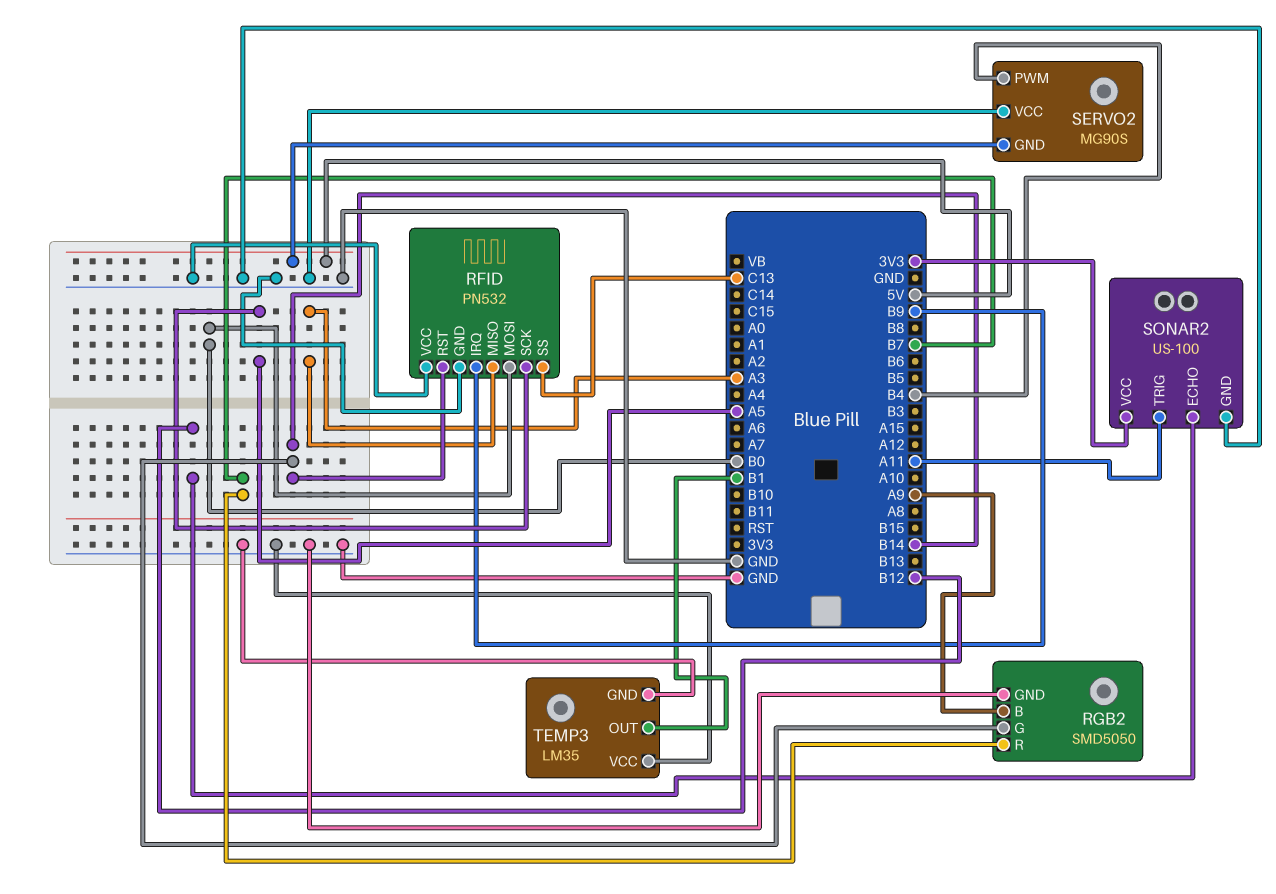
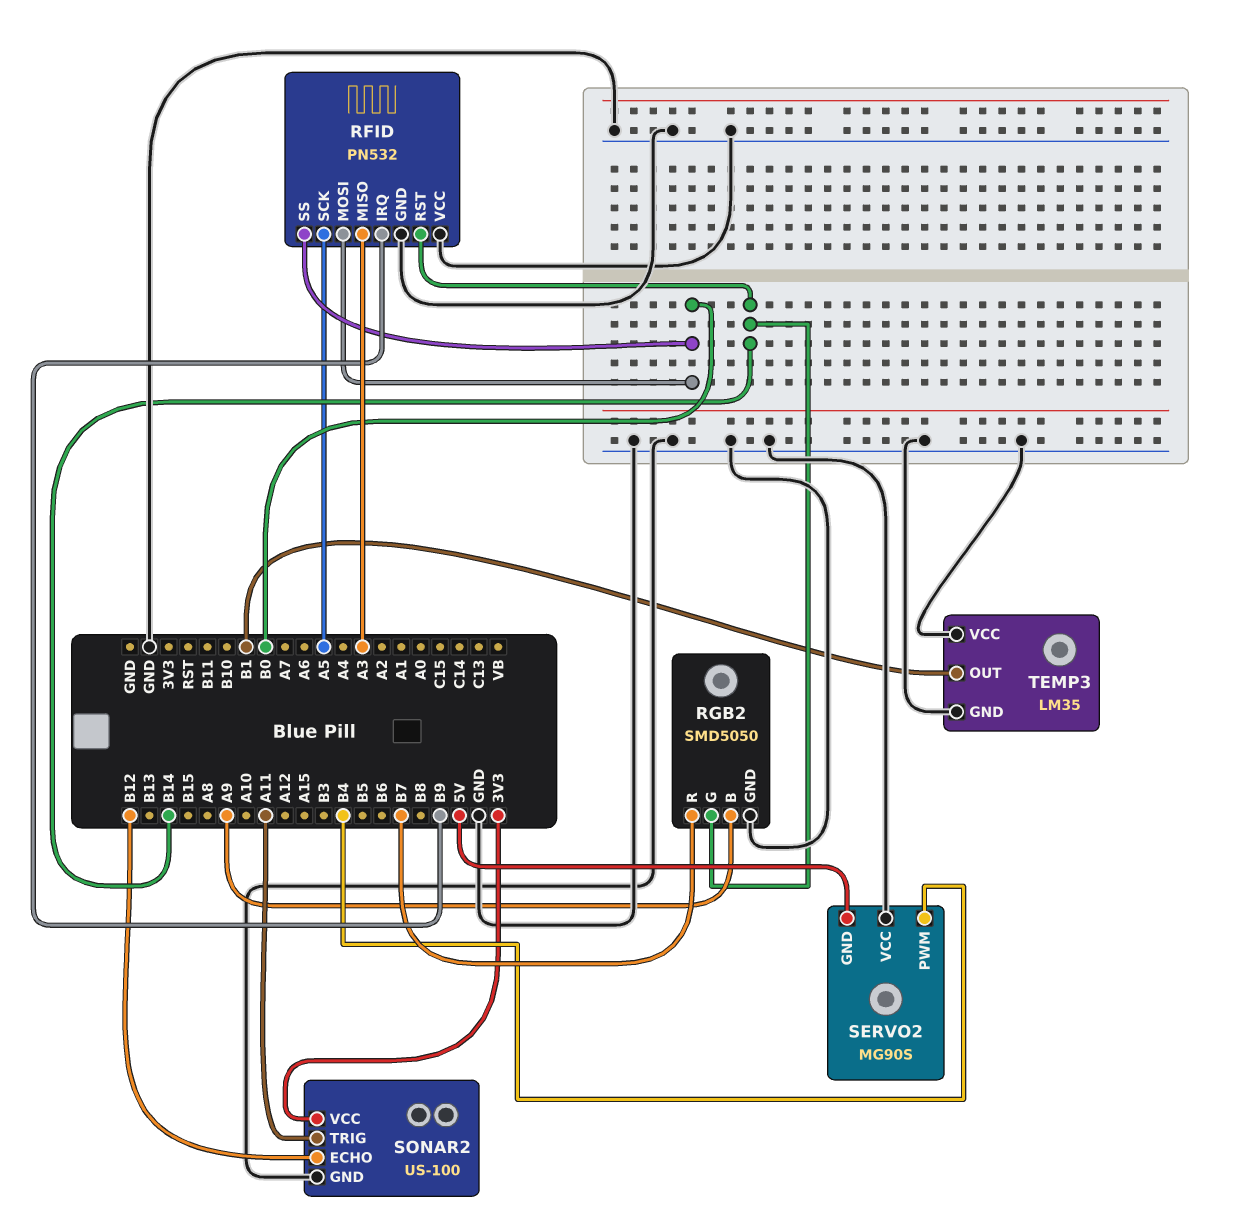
RFID pin SS: C13 -> B0

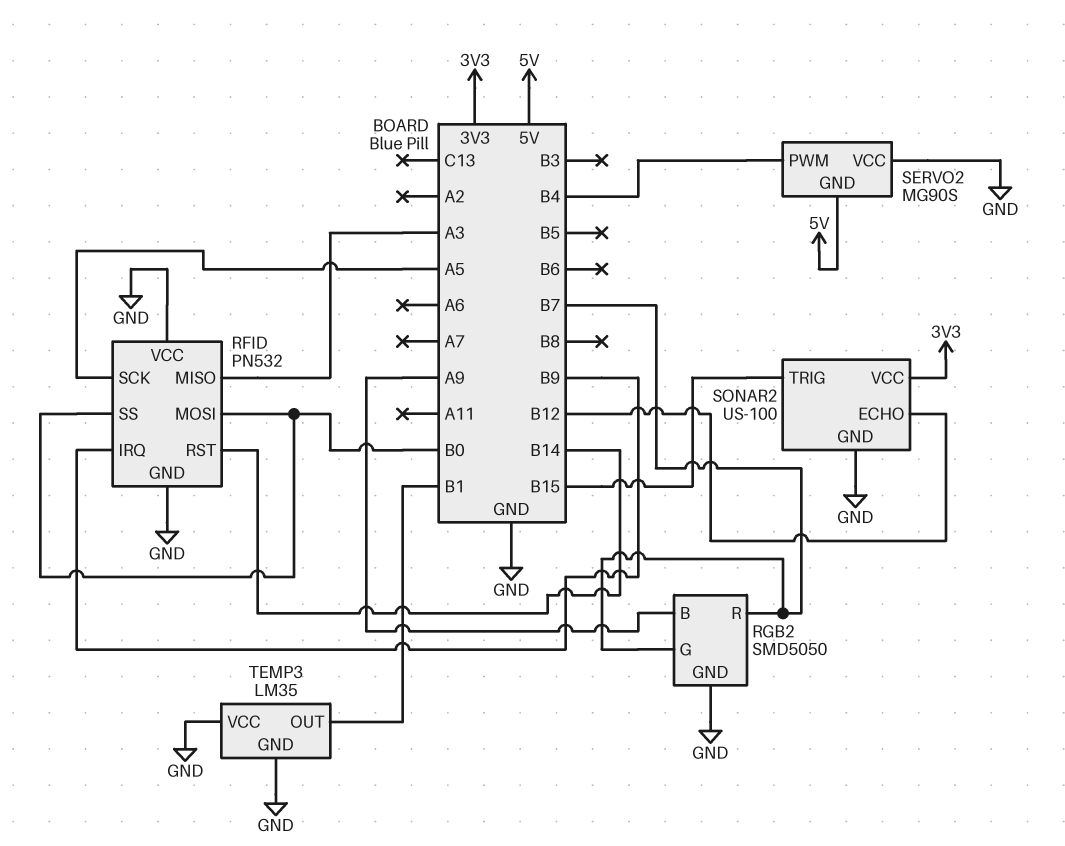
RGB2 pin G: B14 -> B7
SONAR2 pin TRIG: A11 -> B15

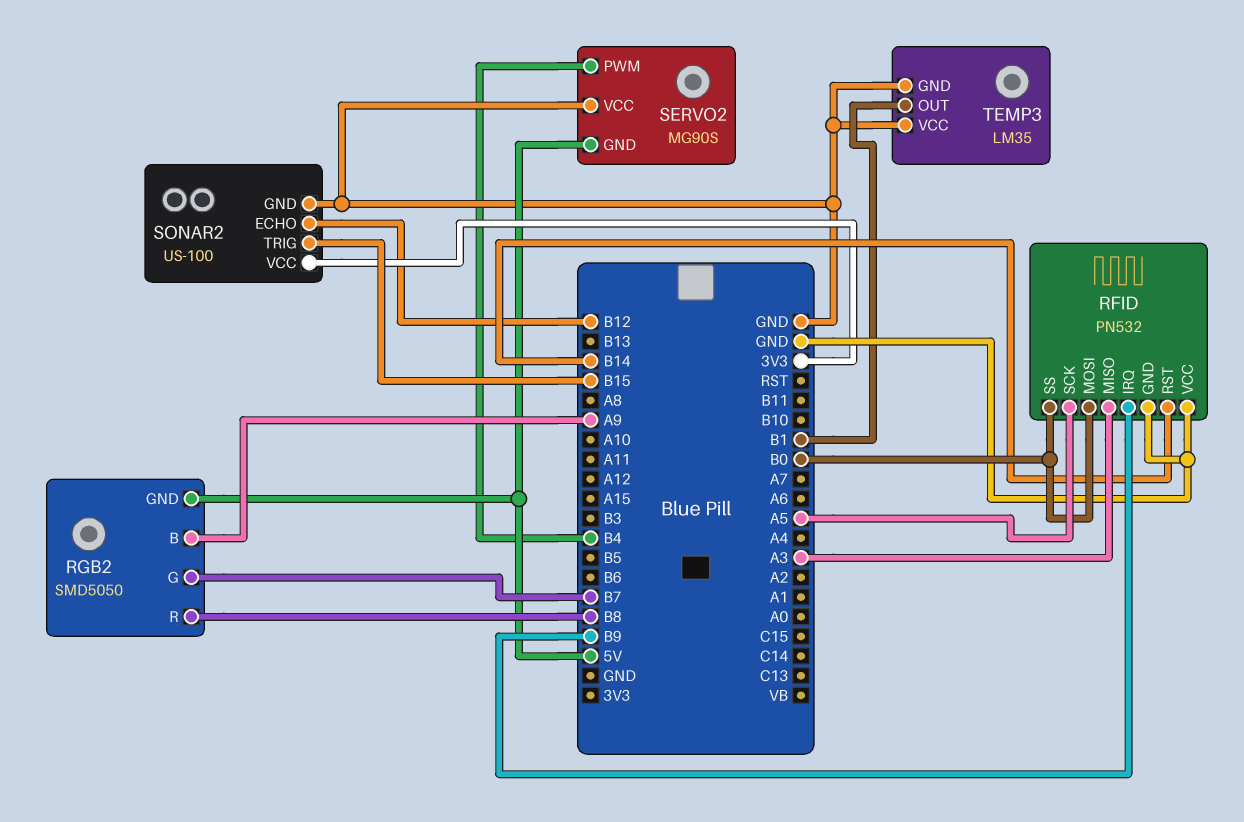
RGB2 pin GND: GND -> 5V
RGB2 pin R: B7 -> B8

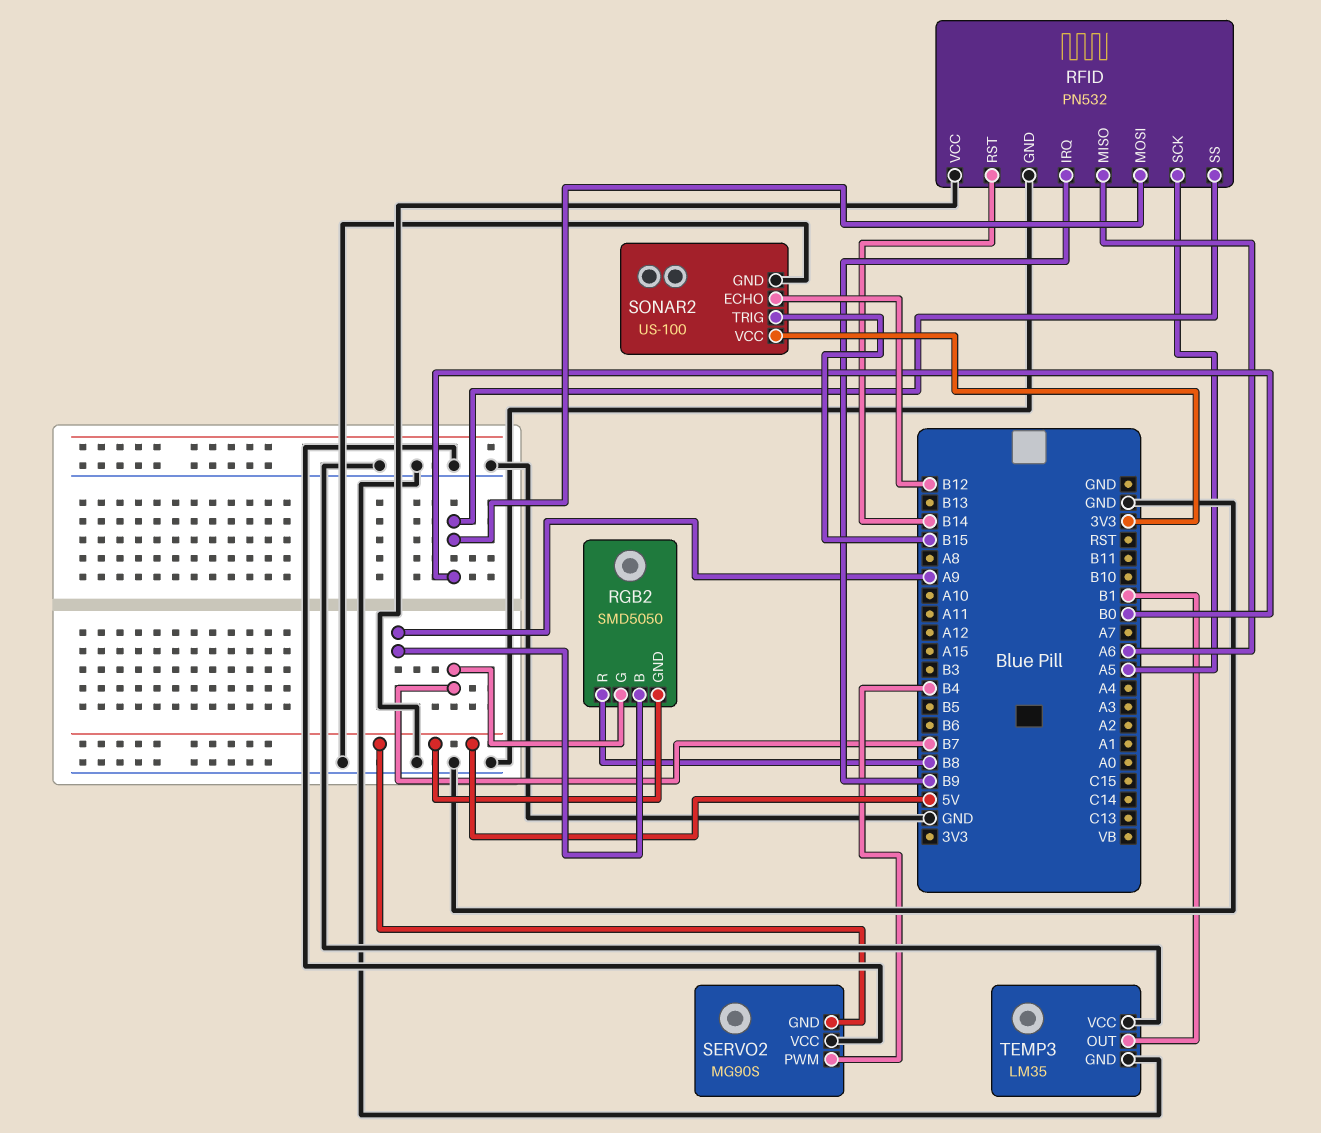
RFID pin MISO: A3 -> A6

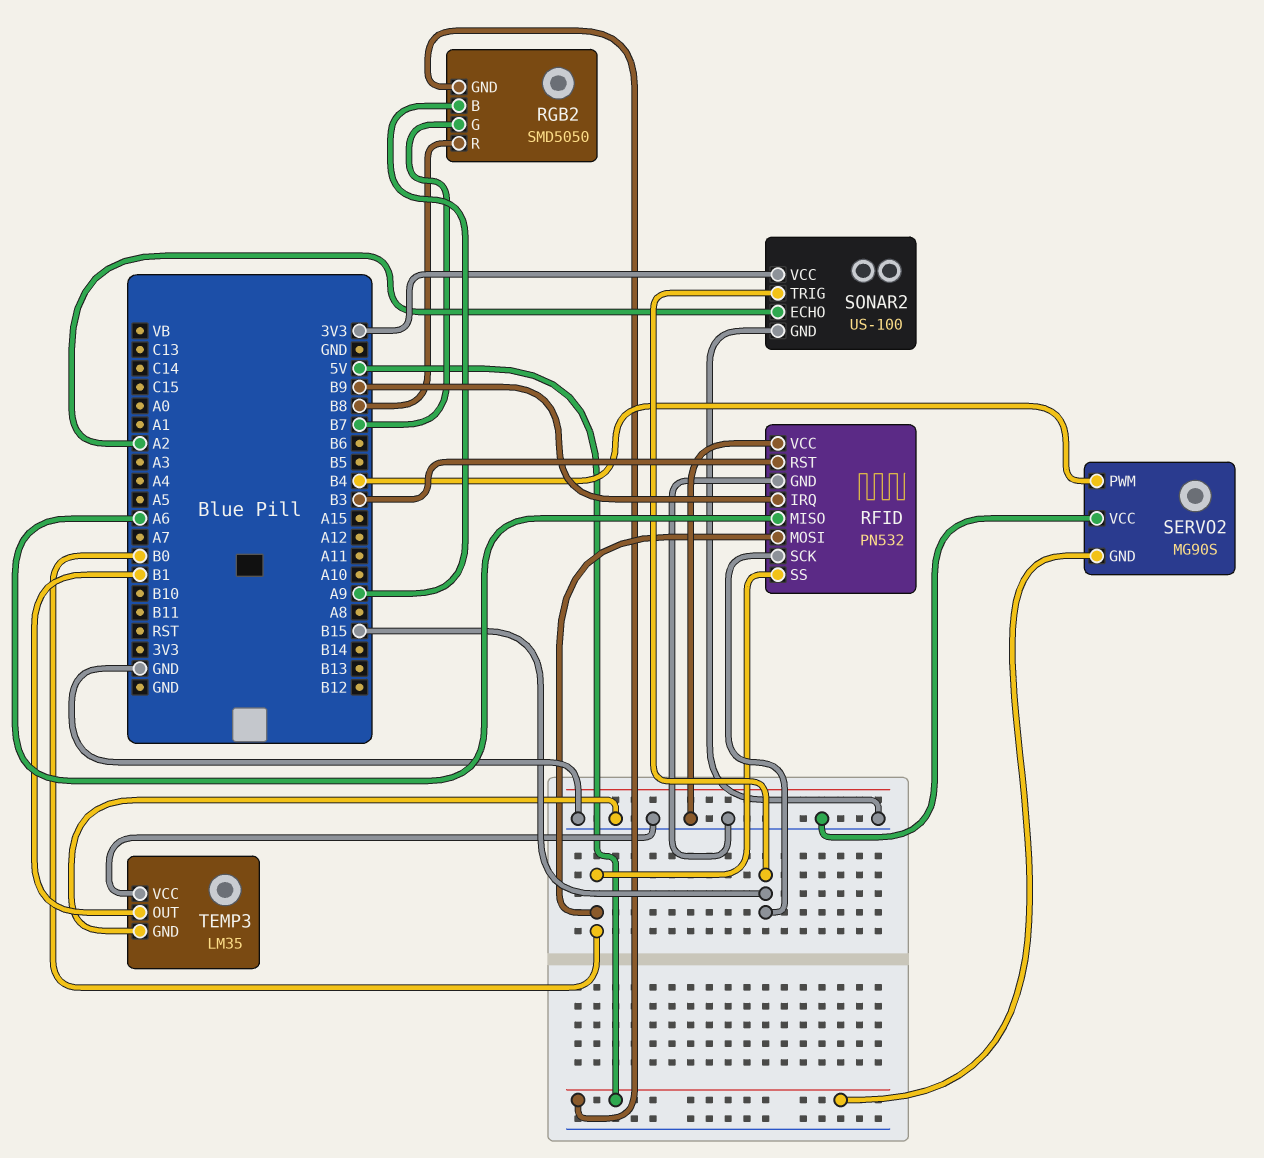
RFID pin RST: B14 -> B3
RFID pin SCK: A5 -> B15
SONAR2 pin ECHO: B12 -> A2

